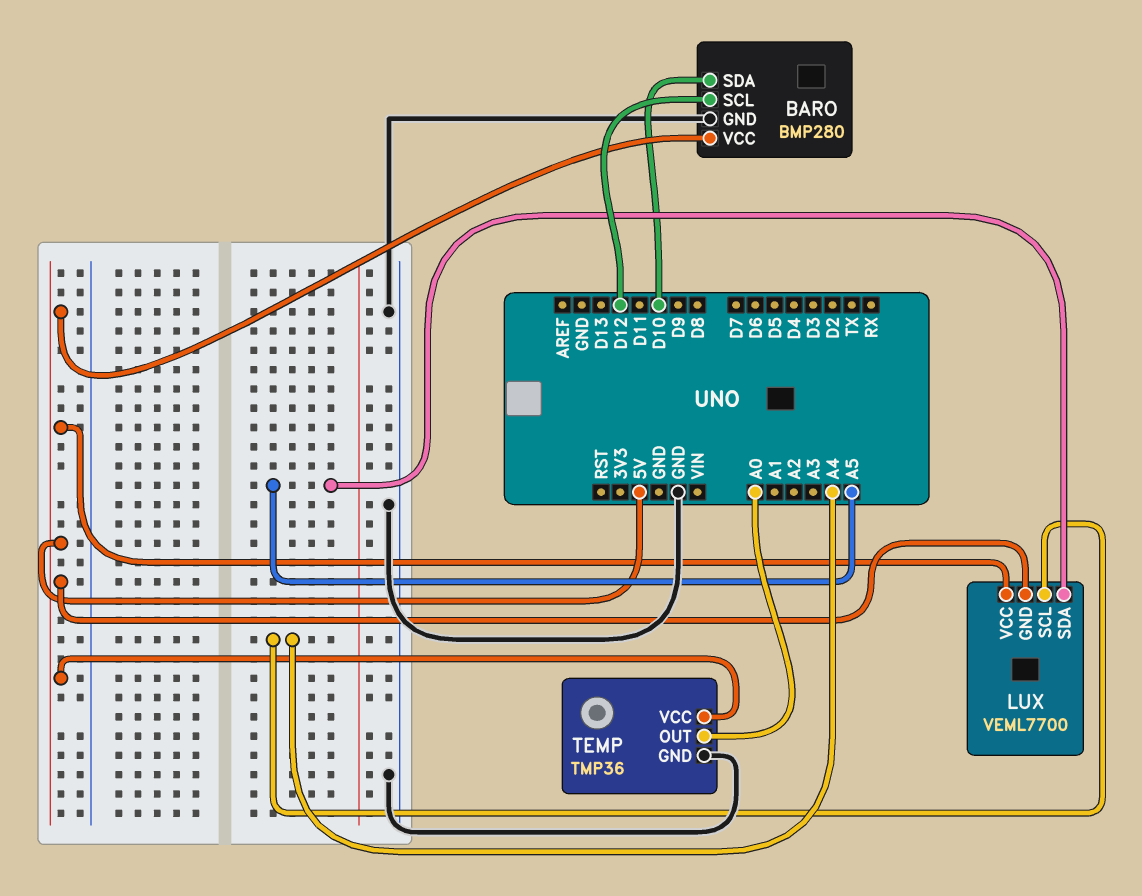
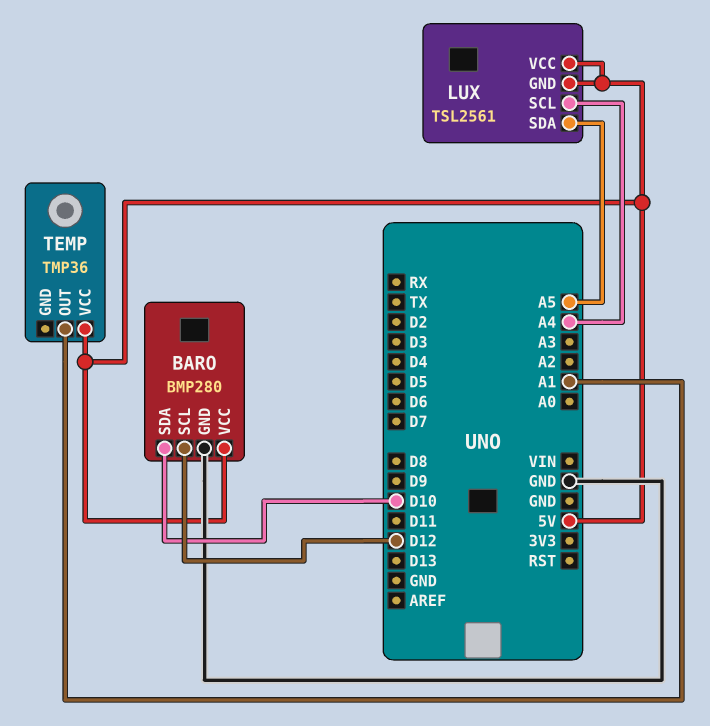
LUX: VEML7700 -> TSL2561
TEMP pin GND: GND -> none
TEMP pin OUT: A0 -> A1

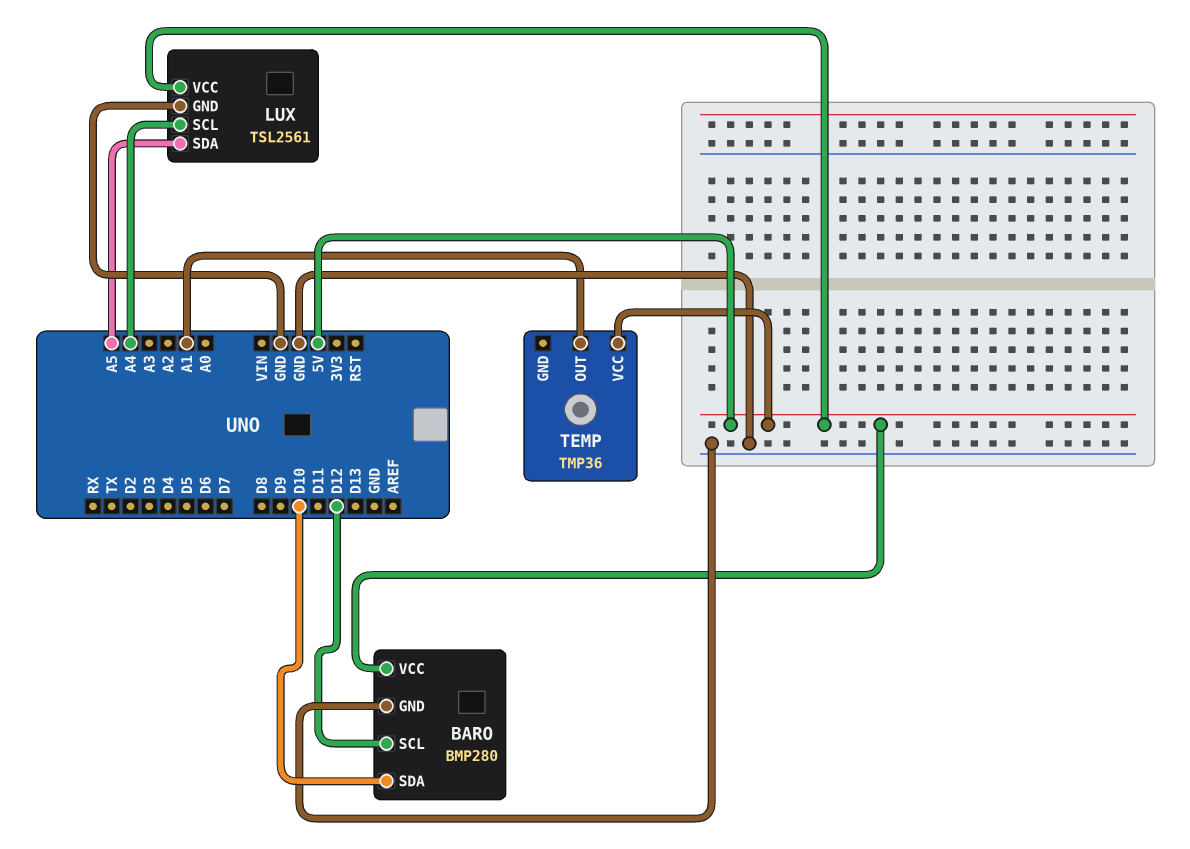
LUX pin GND: 5V -> GND

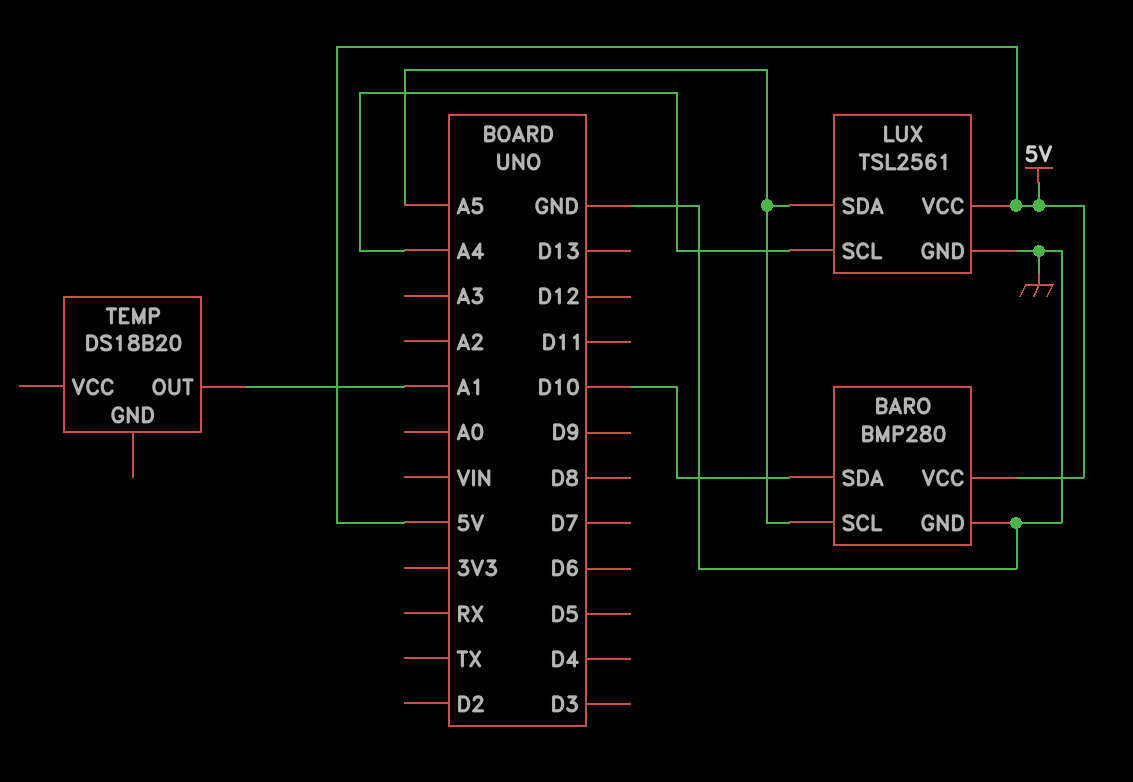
BARO pin SCL: D12 -> A5
TEMP: TMP36 -> DS18B20
TEMP pin VCC: 5V -> none

